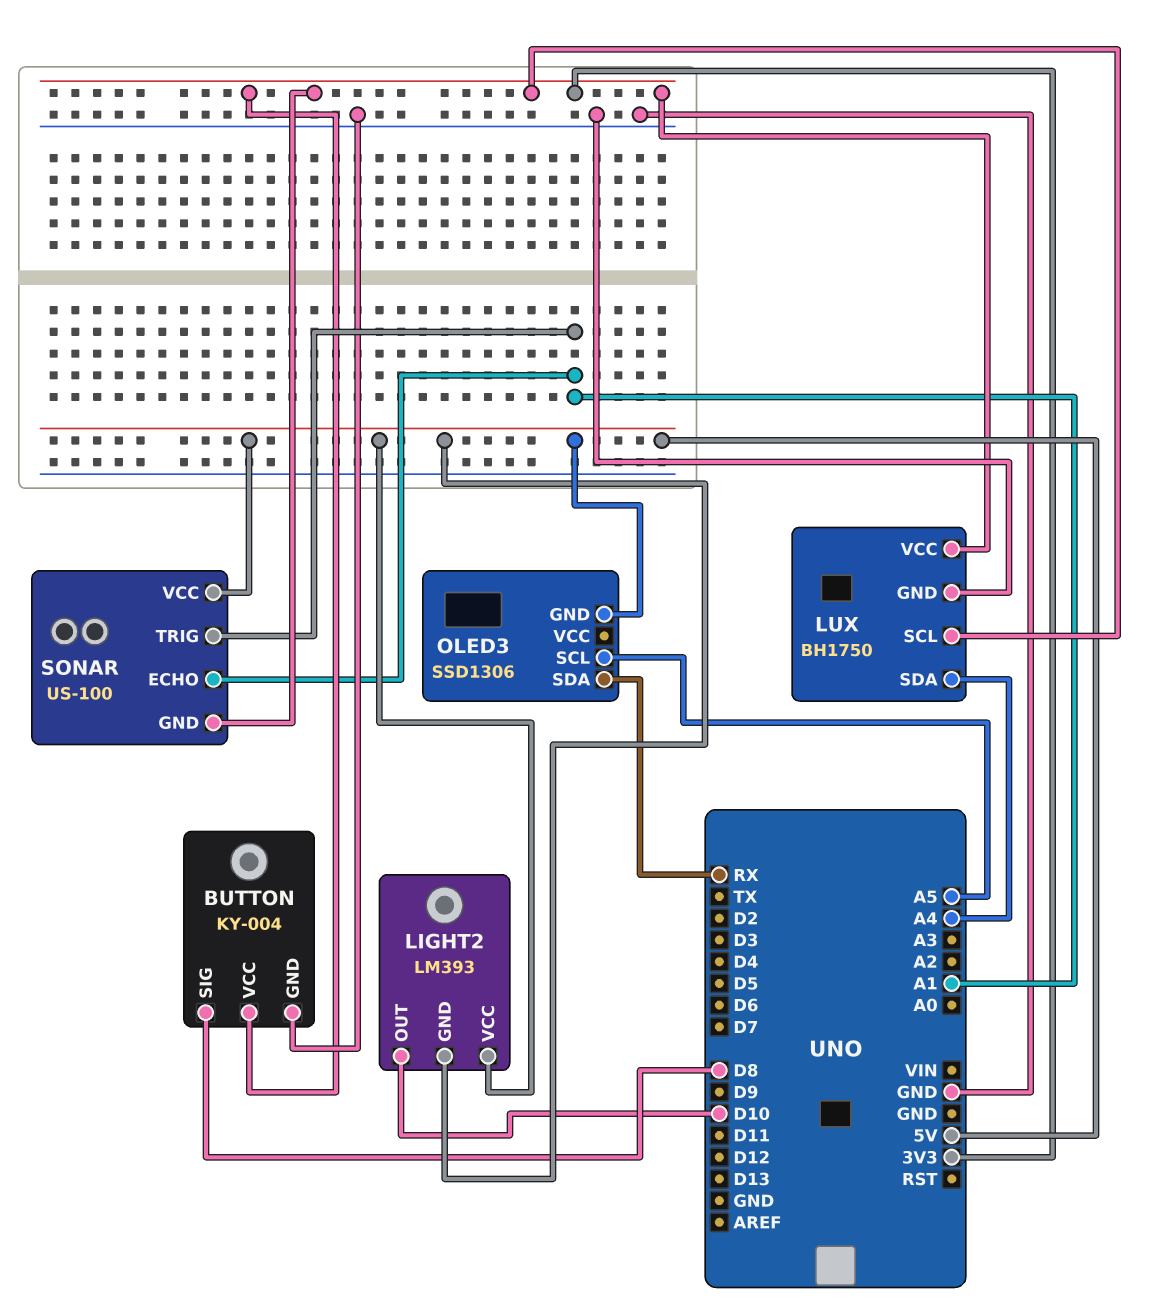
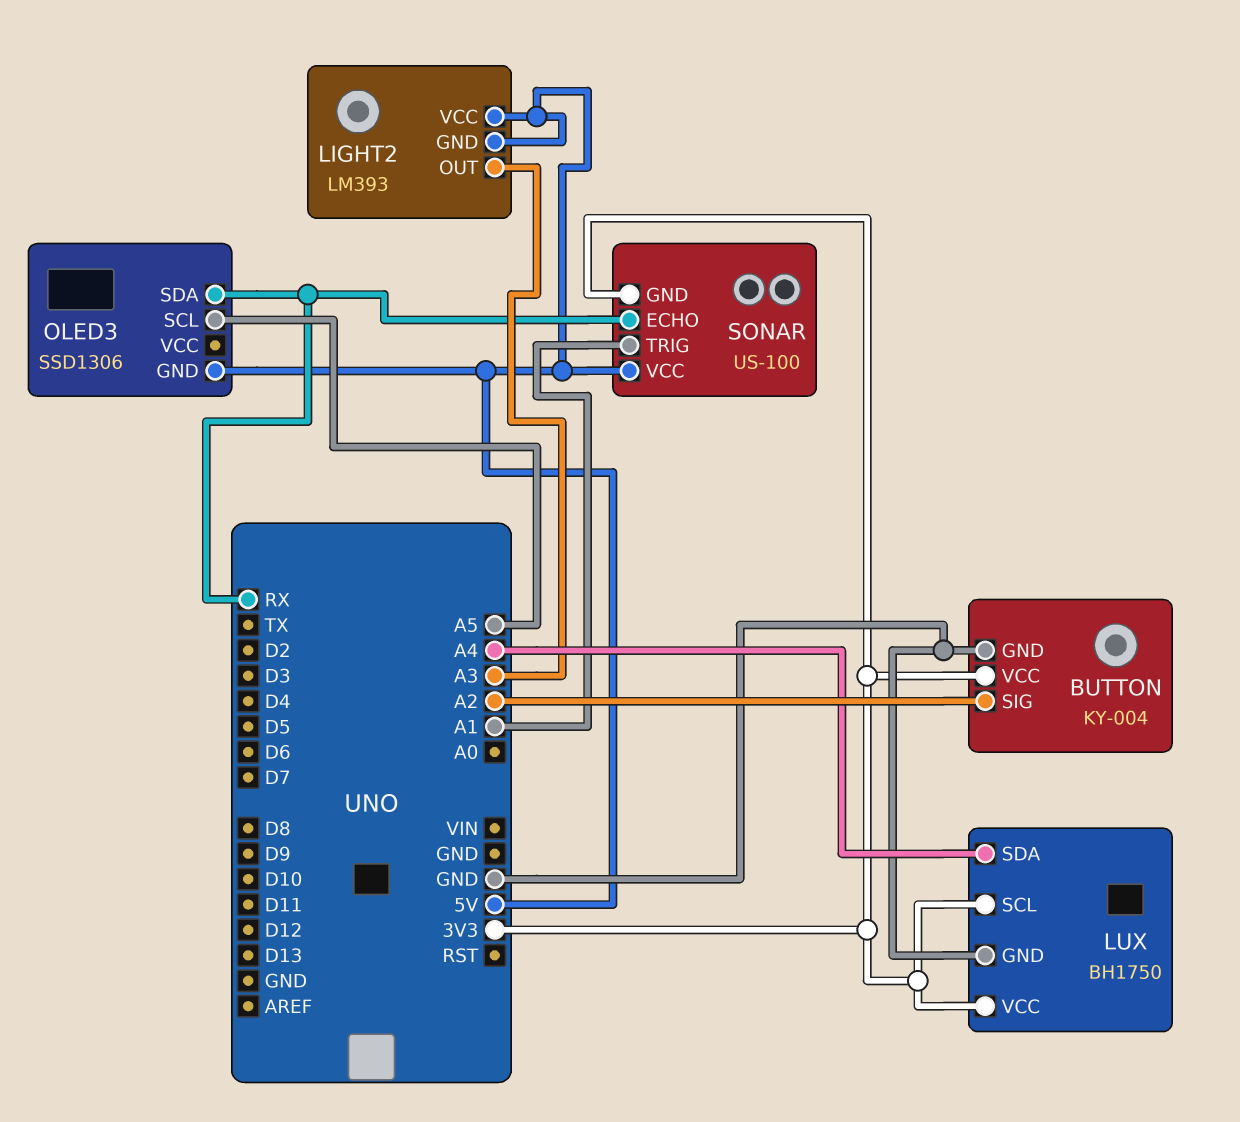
BUTTON pin SIG: D8 -> A2
LIGHT2 pin OUT: D10 -> A3
SONAR pin ECHO: A1 -> RX

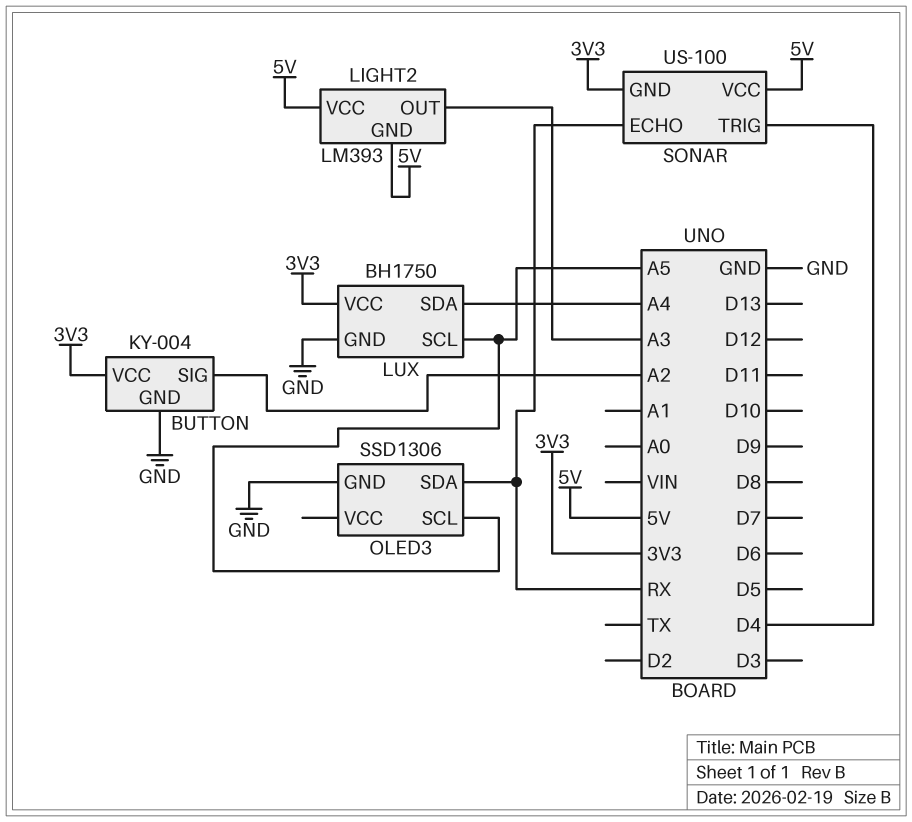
LUX pin SCL: 3V3 -> A5
OLED3 pin GND: 5V -> GND
SONAR pin TRIG: A1 -> D4

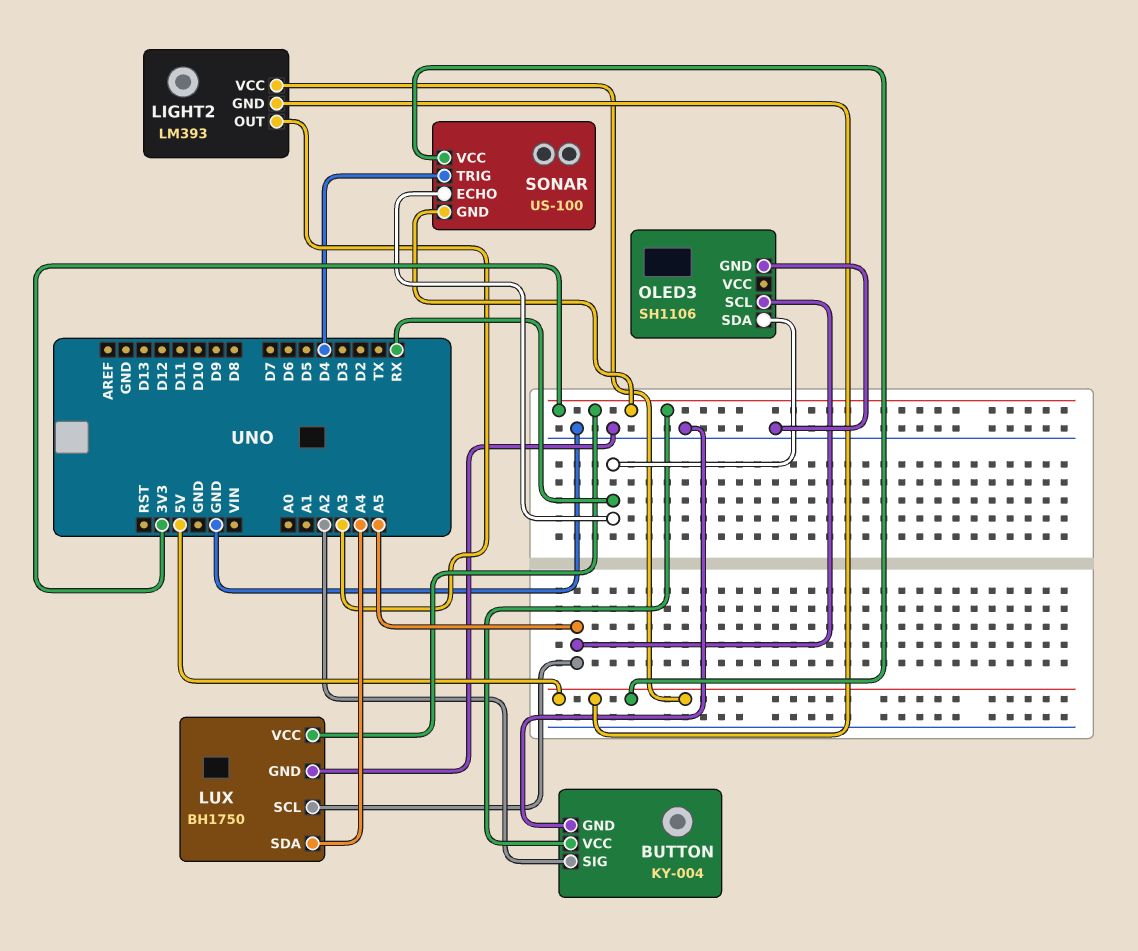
OLED3: SSD1306 -> SH1106

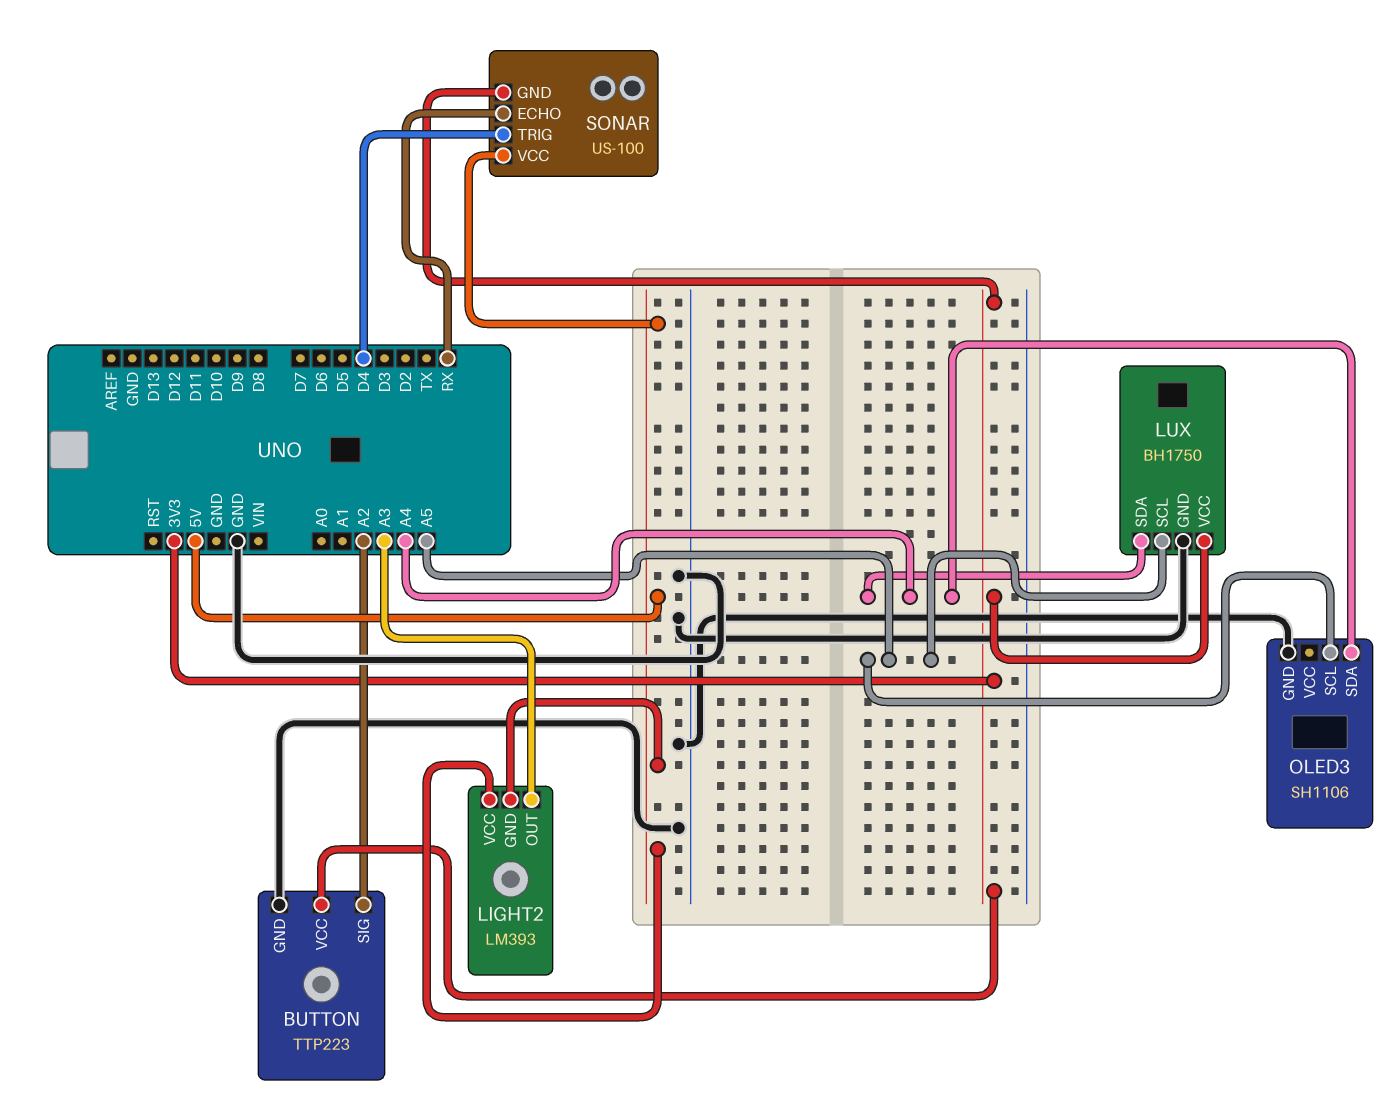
BUTTON: KY-004 -> TTP223
OLED3 pin SDA: RX -> A4

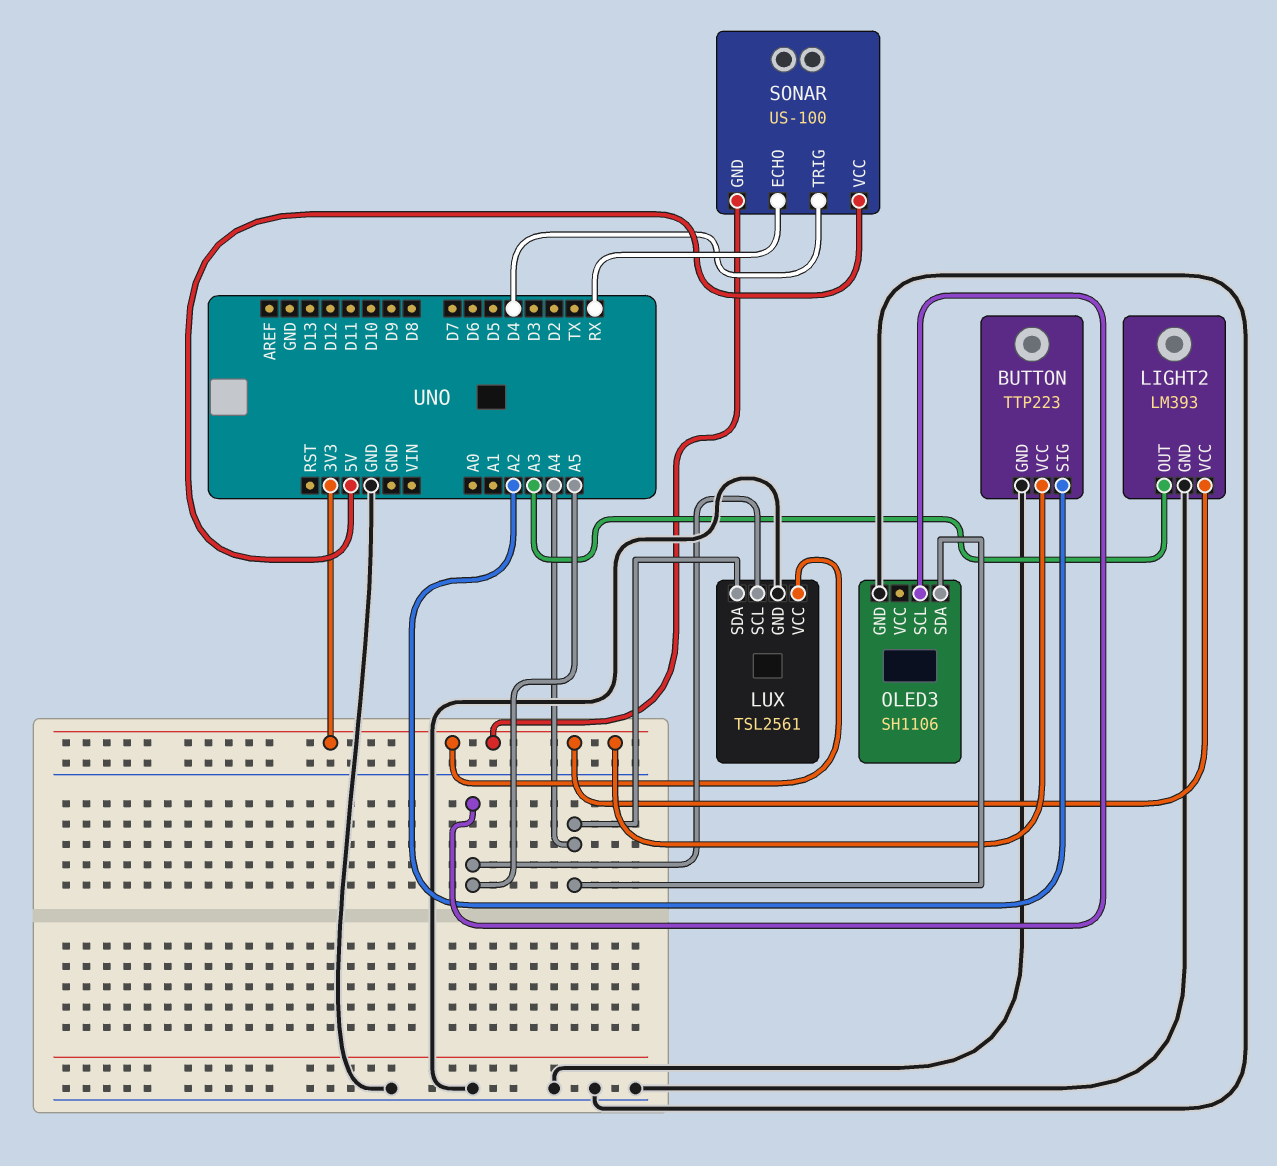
LIGHT2 pin GND: 5V -> GND
LIGHT2 pin VCC: 5V -> 3V3
LUX: BH1750 -> TSL2561

